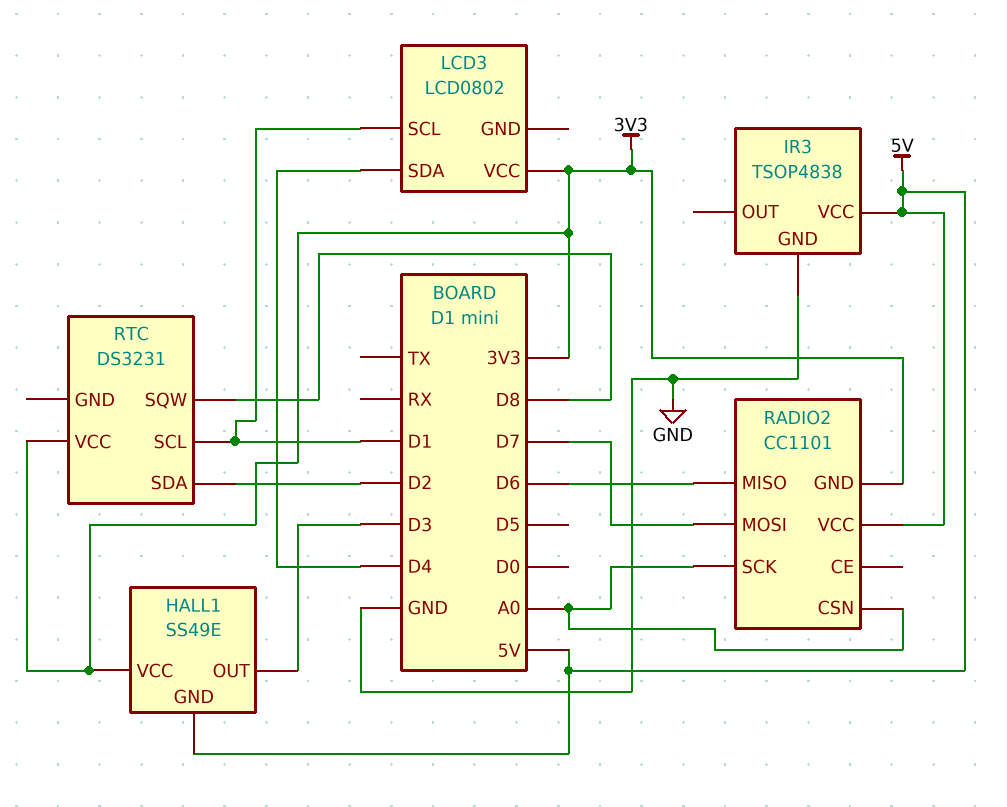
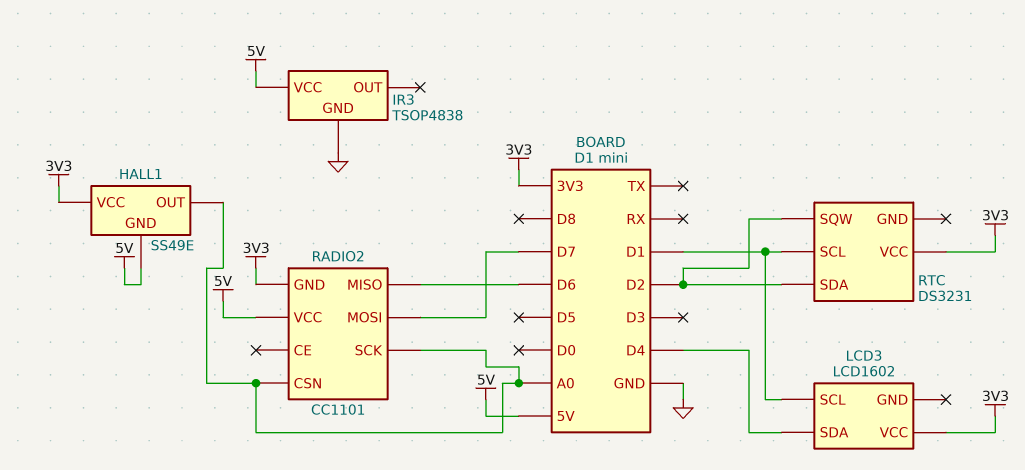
HALL1 pin OUT: D3 -> A0
LCD3: LCD0802 -> LCD1602
RTC pin SQW: D8 -> D2

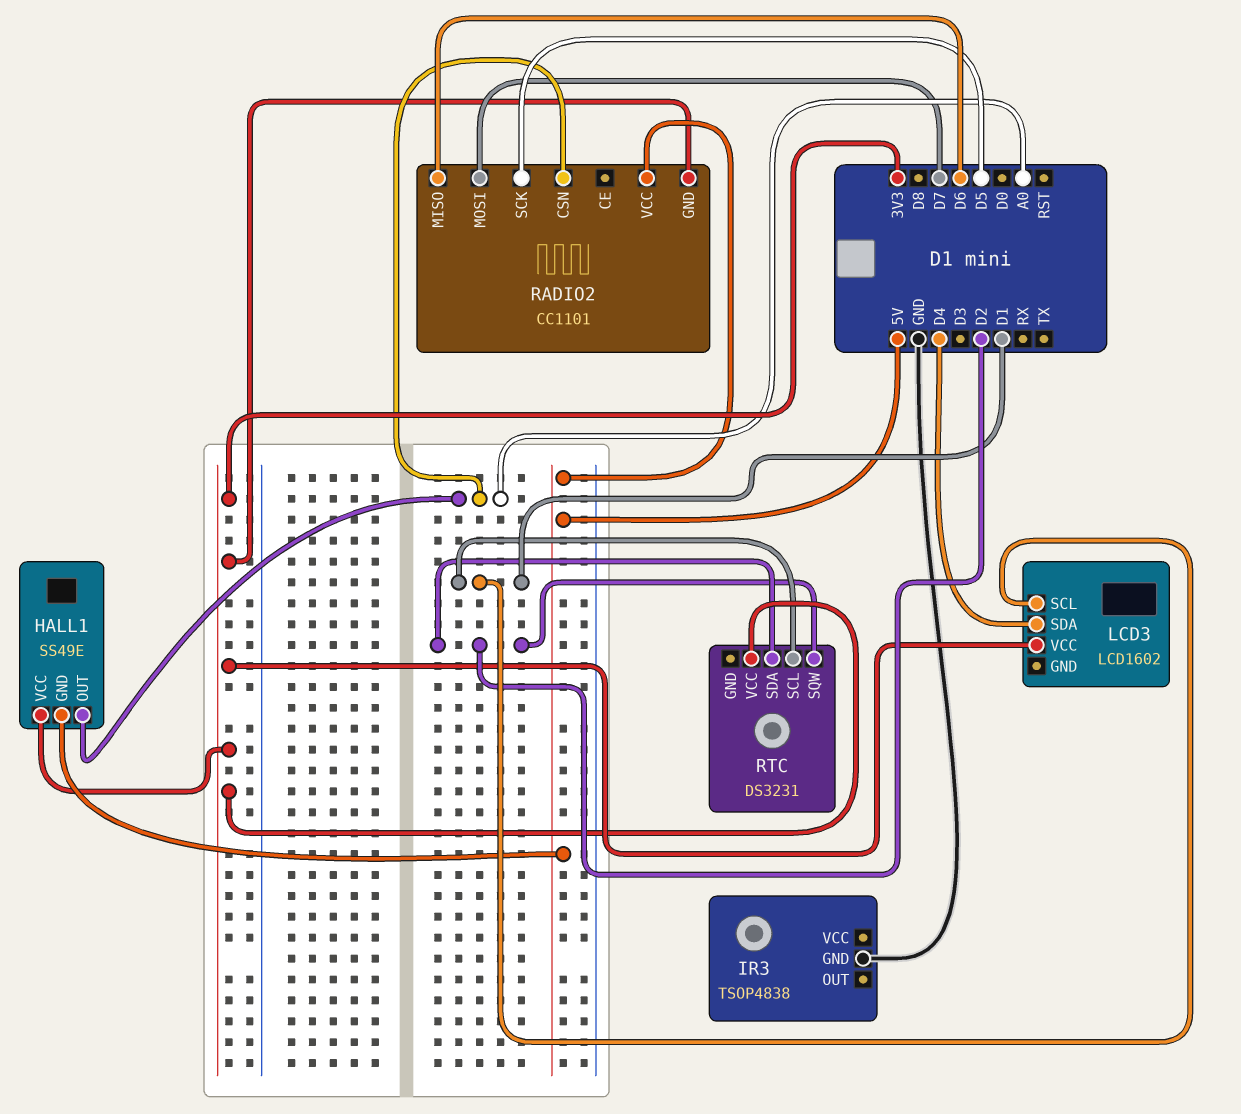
IR3 pin VCC: 5V -> none
RADIO2 pin SCK: A0 -> D5

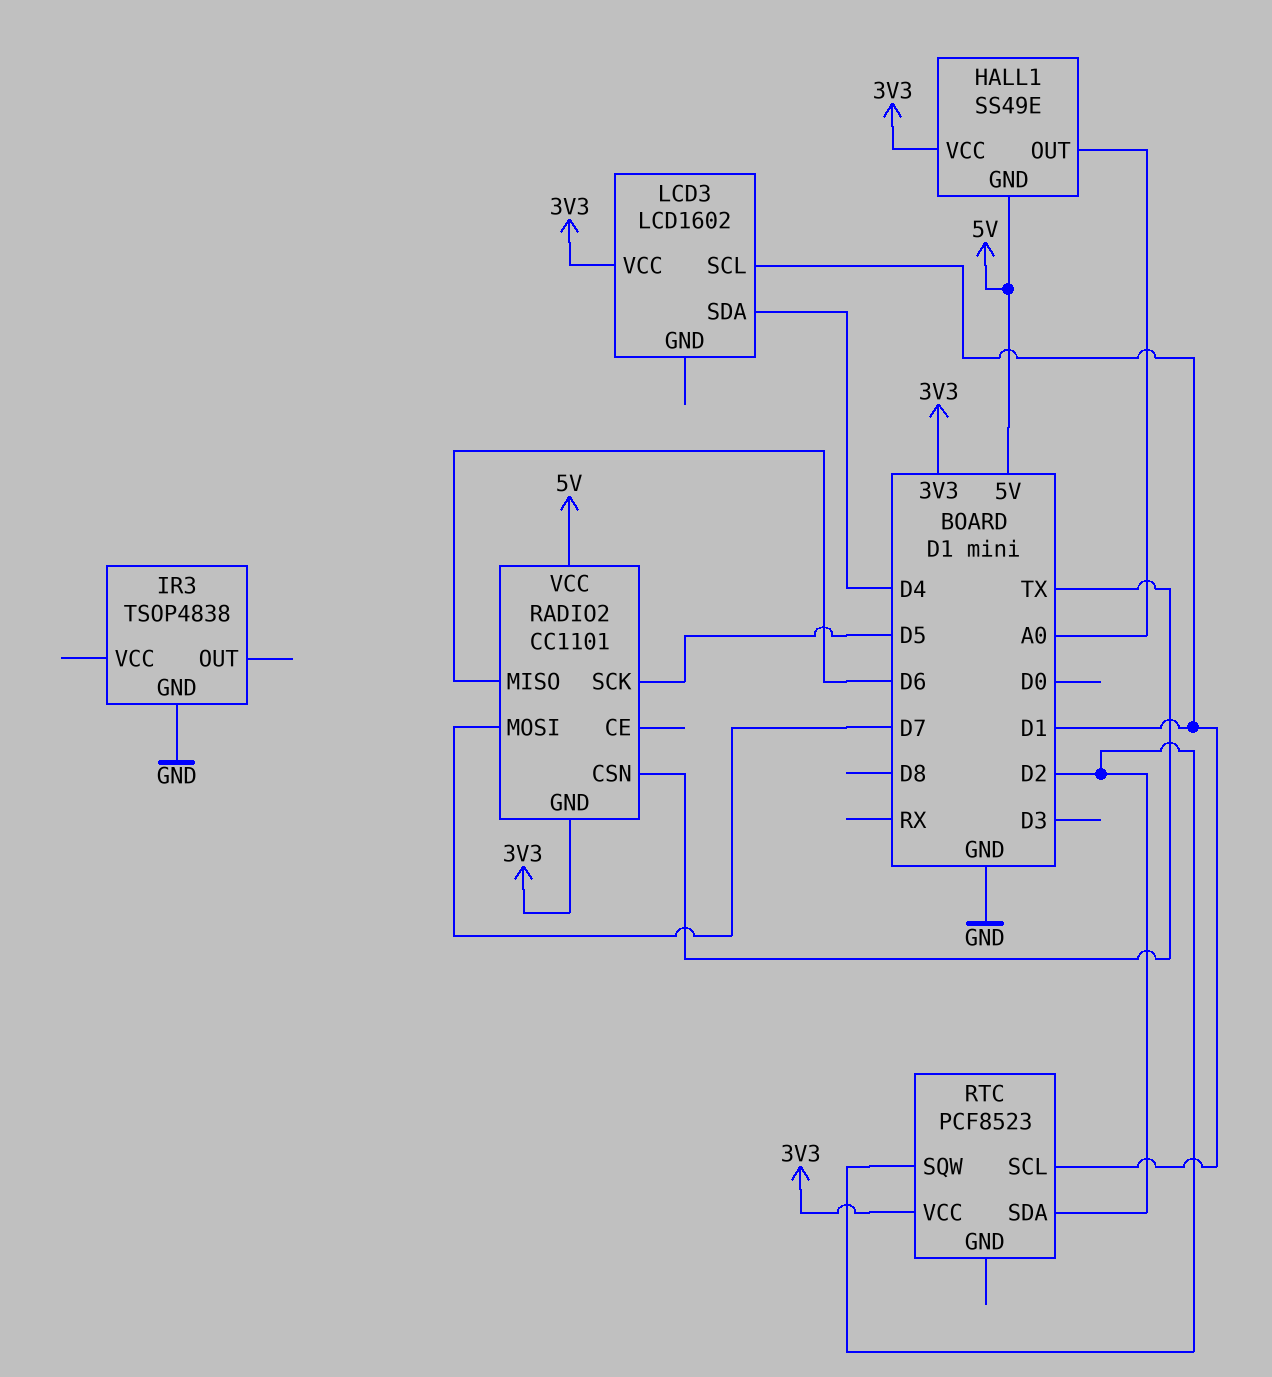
RADIO2 pin CSN: A0 -> TX
RTC: DS3231 -> PCF8523

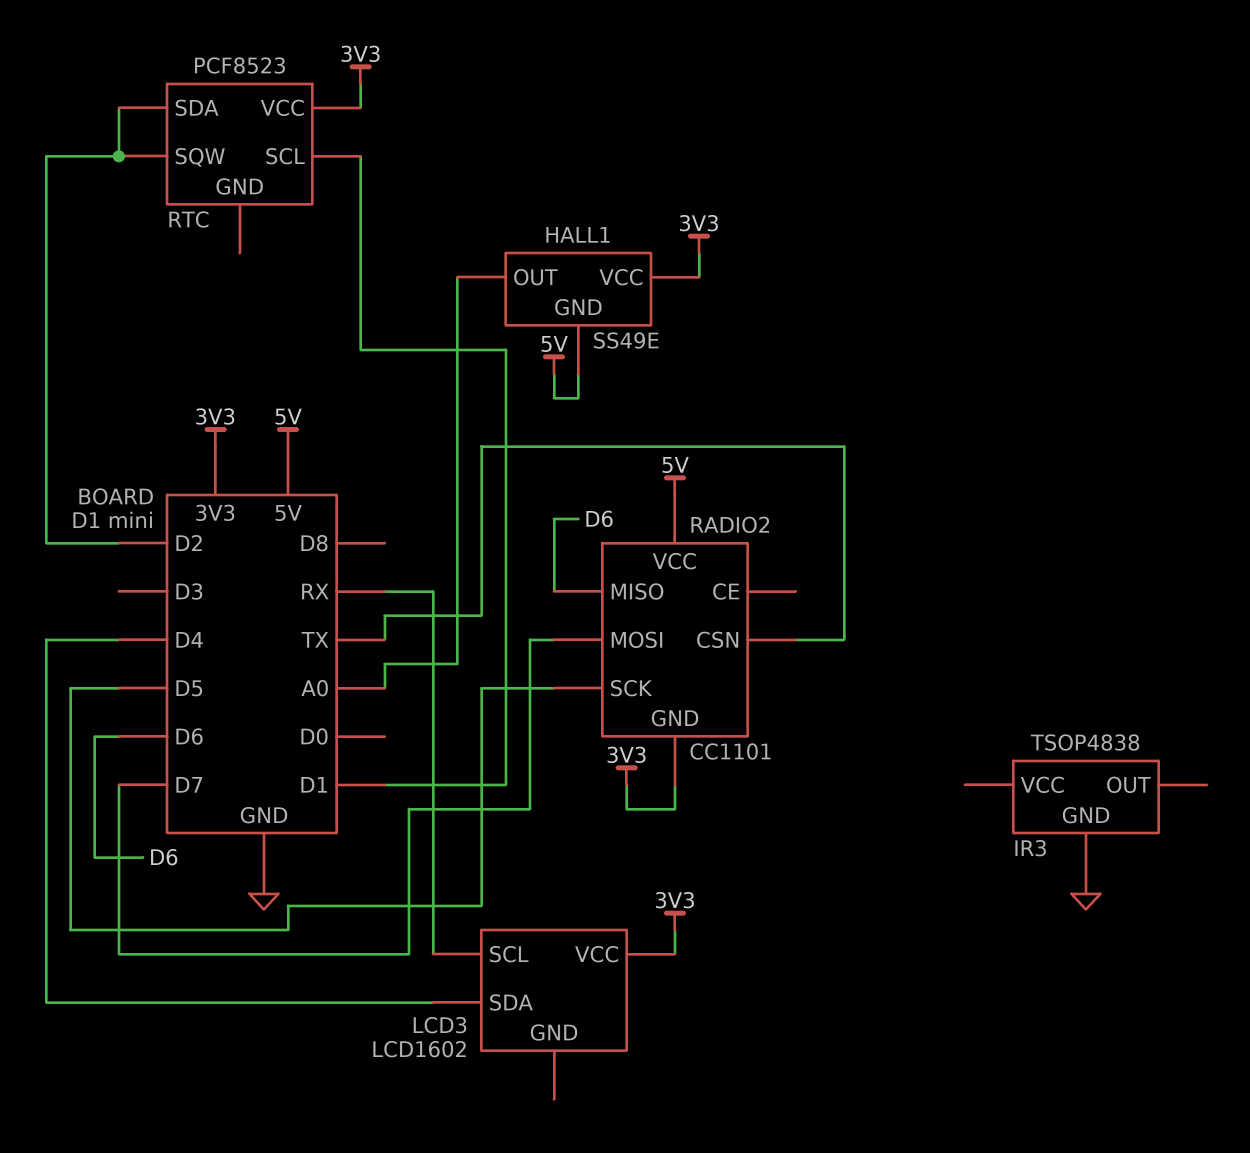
LCD3 pin SCL: D1 -> RX

